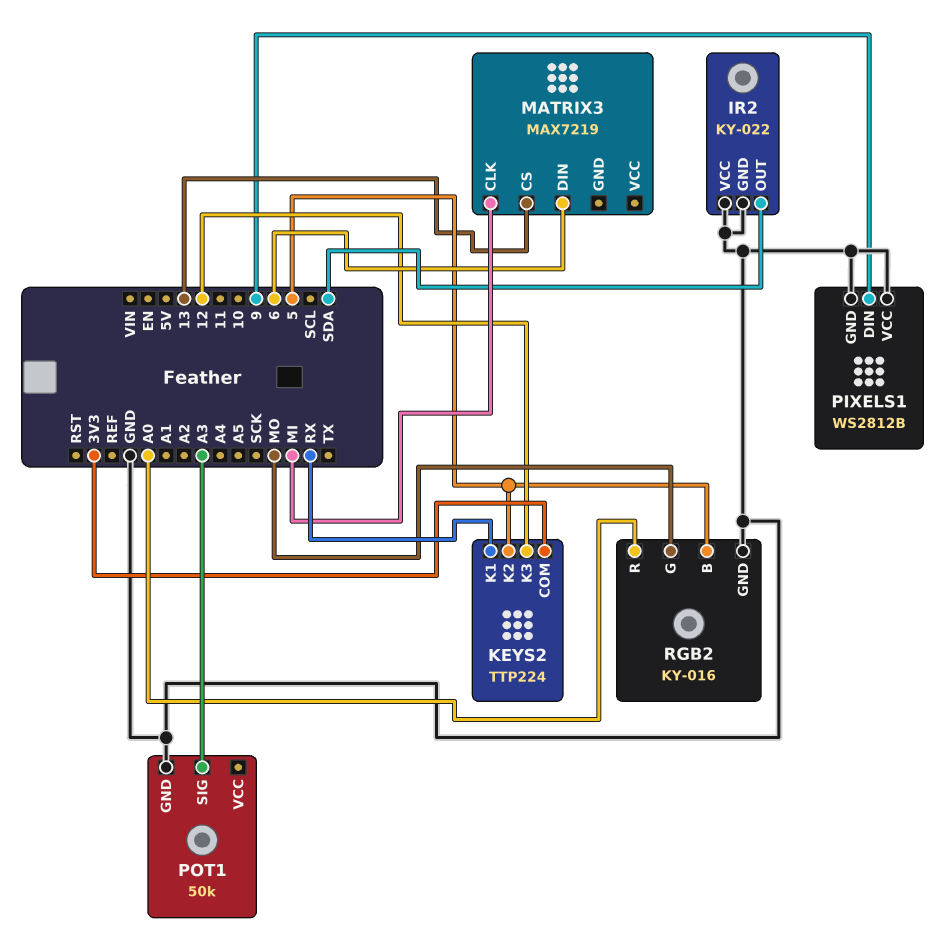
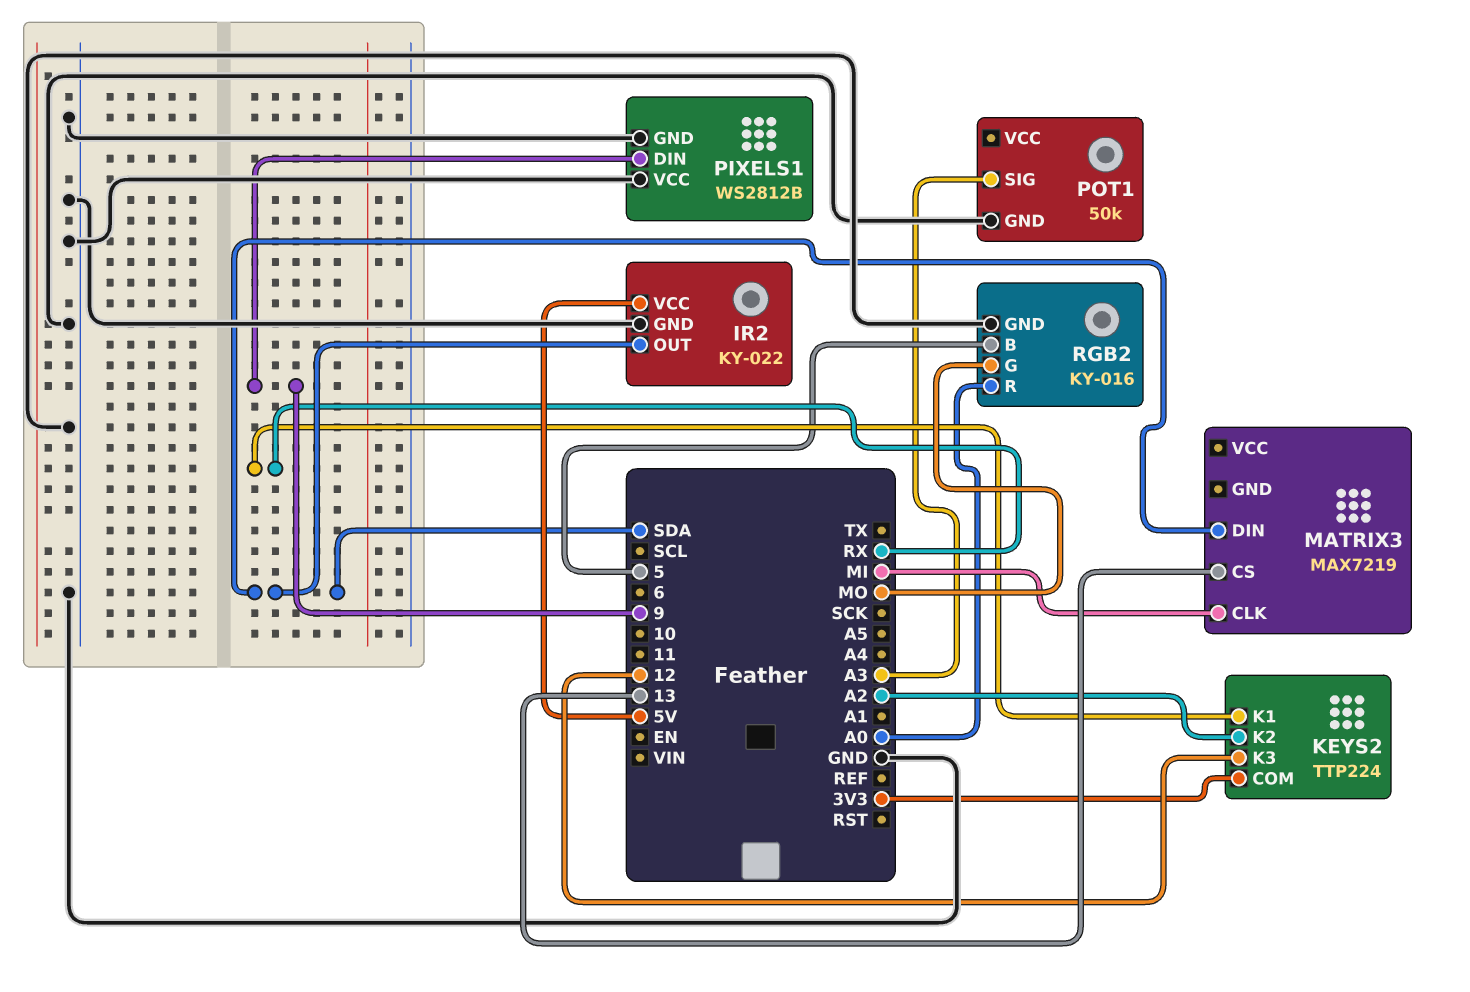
IR2 pin VCC: GND -> 5V
KEYS2 pin K2: 5 -> A2
MATRIX3 pin DIN: 6 -> SDA

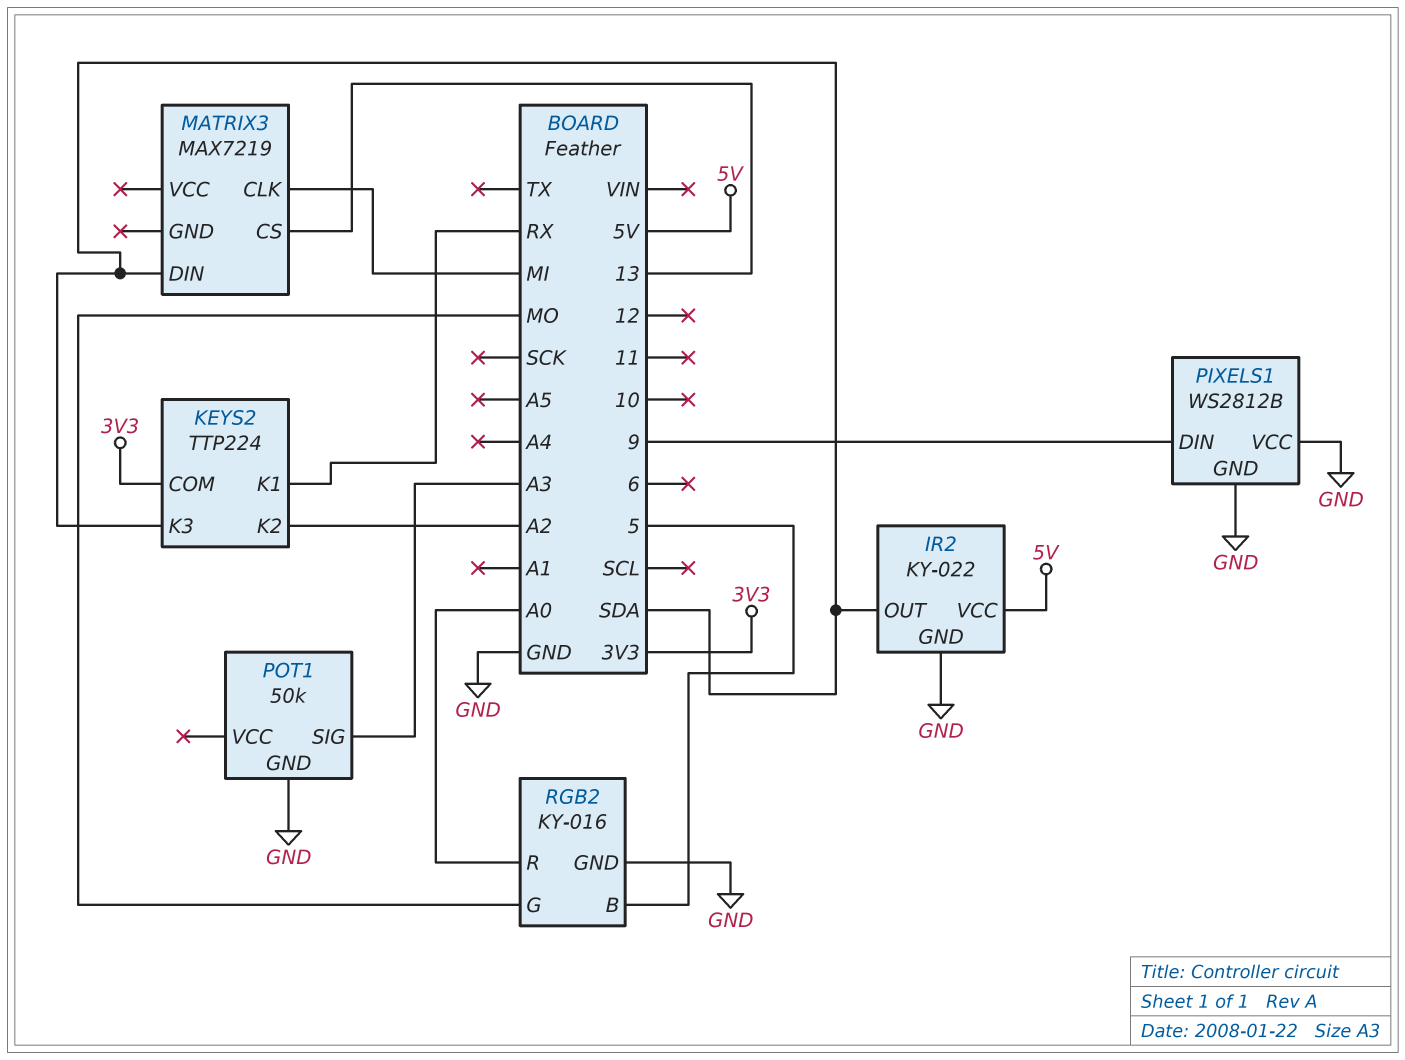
KEYS2 pin K3: 12 -> SDA

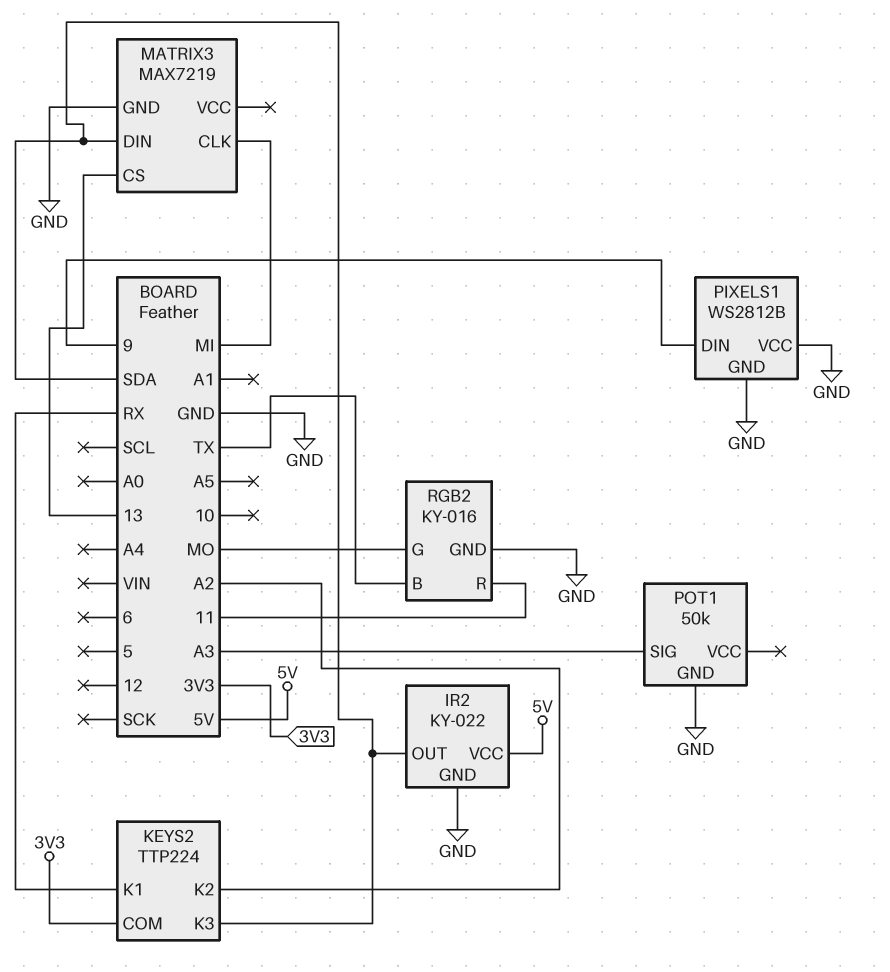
MATRIX3 pin GND: none -> GND
RGB2 pin B: 5 -> TX
RGB2 pin R: A0 -> 11

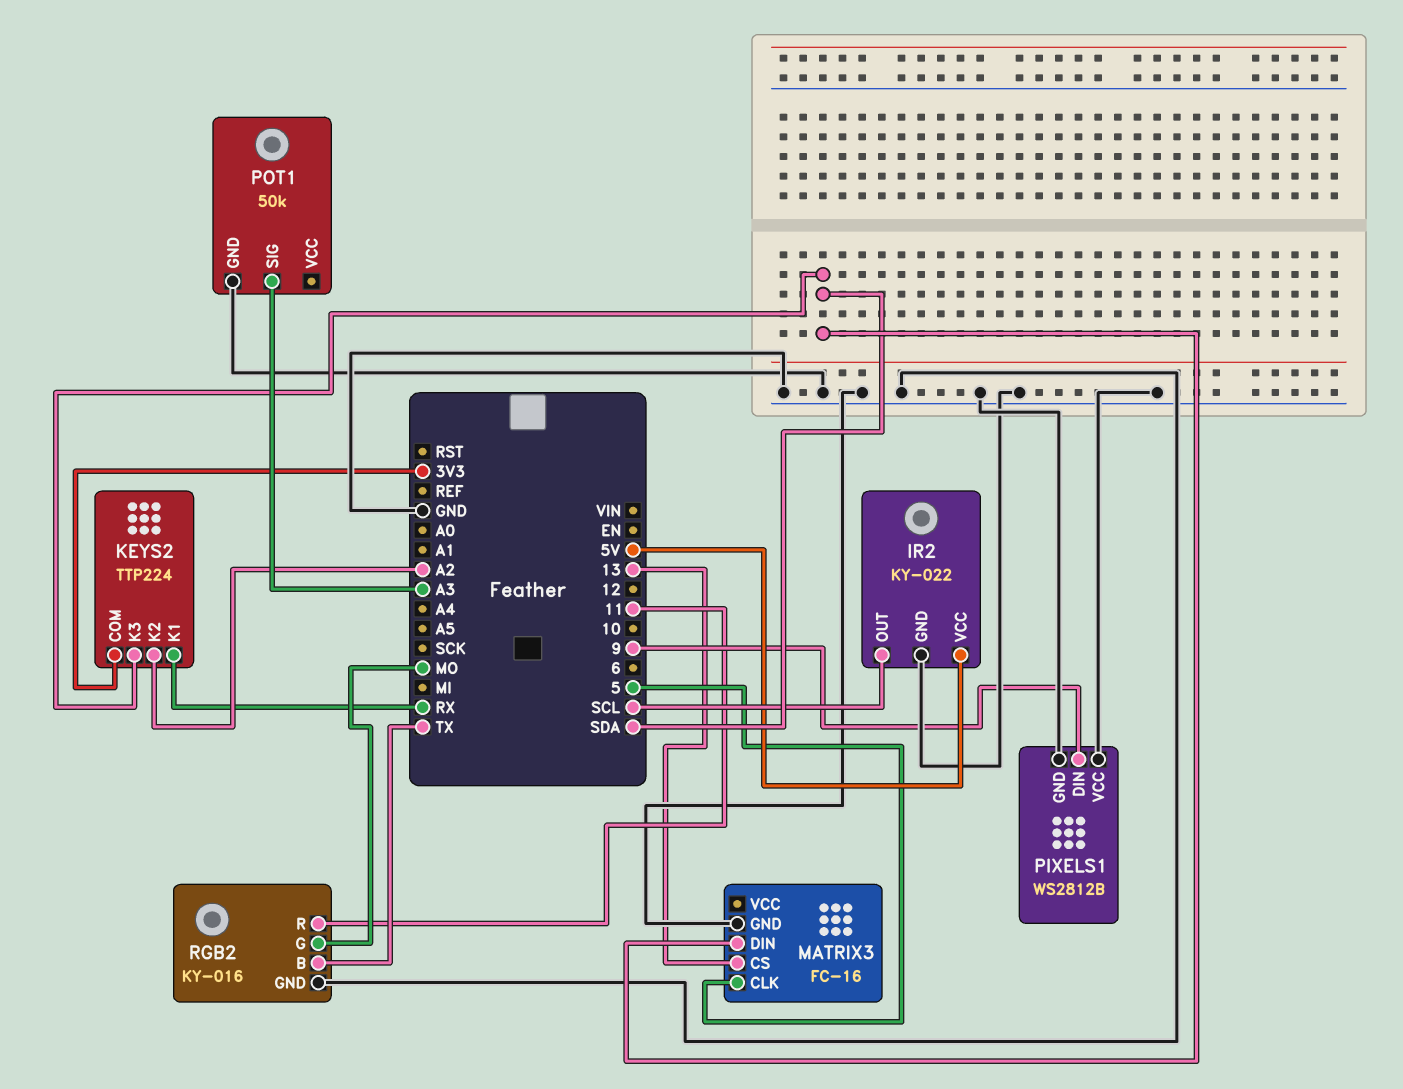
IR2 pin OUT: SDA -> SCL
MATRIX3: MAX7219 -> FC-16
MATRIX3 pin CLK: MI -> 5

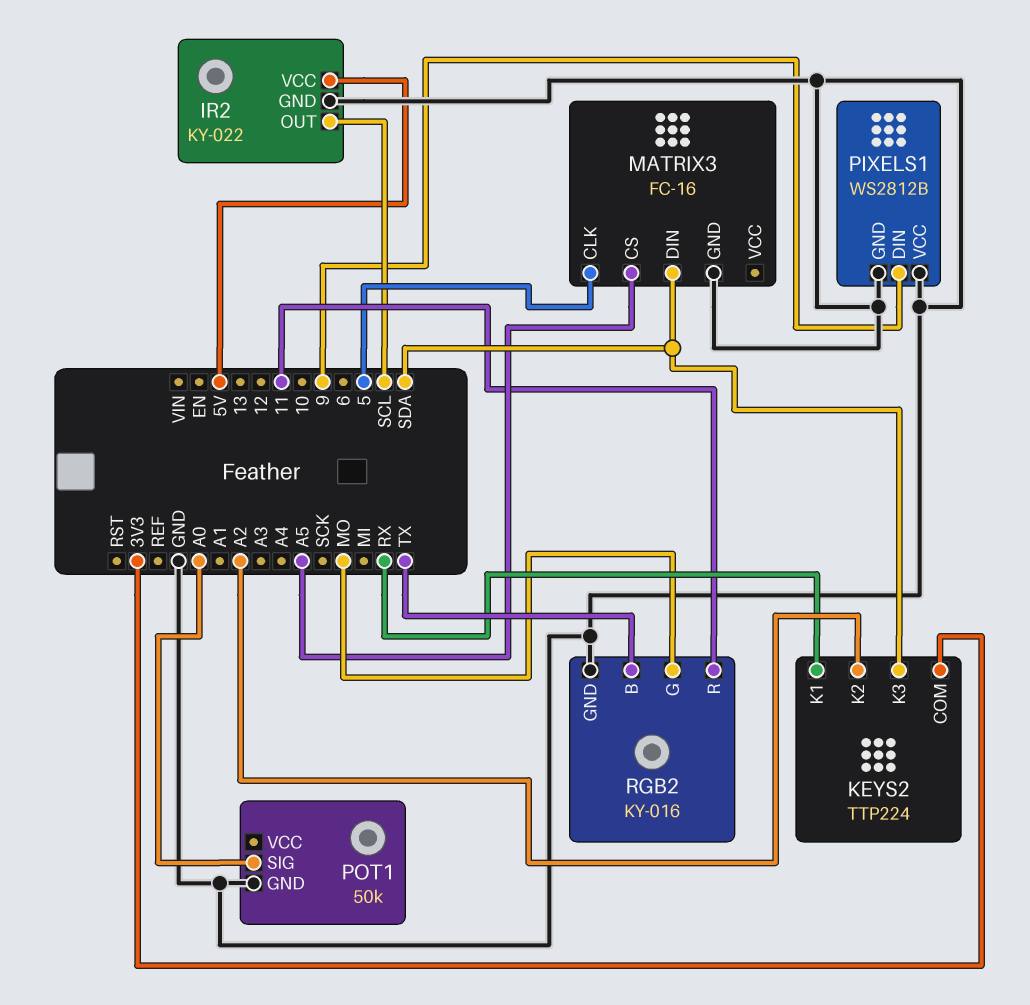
MATRIX3 pin CS: 13 -> A5
POT1 pin SIG: A3 -> A0

